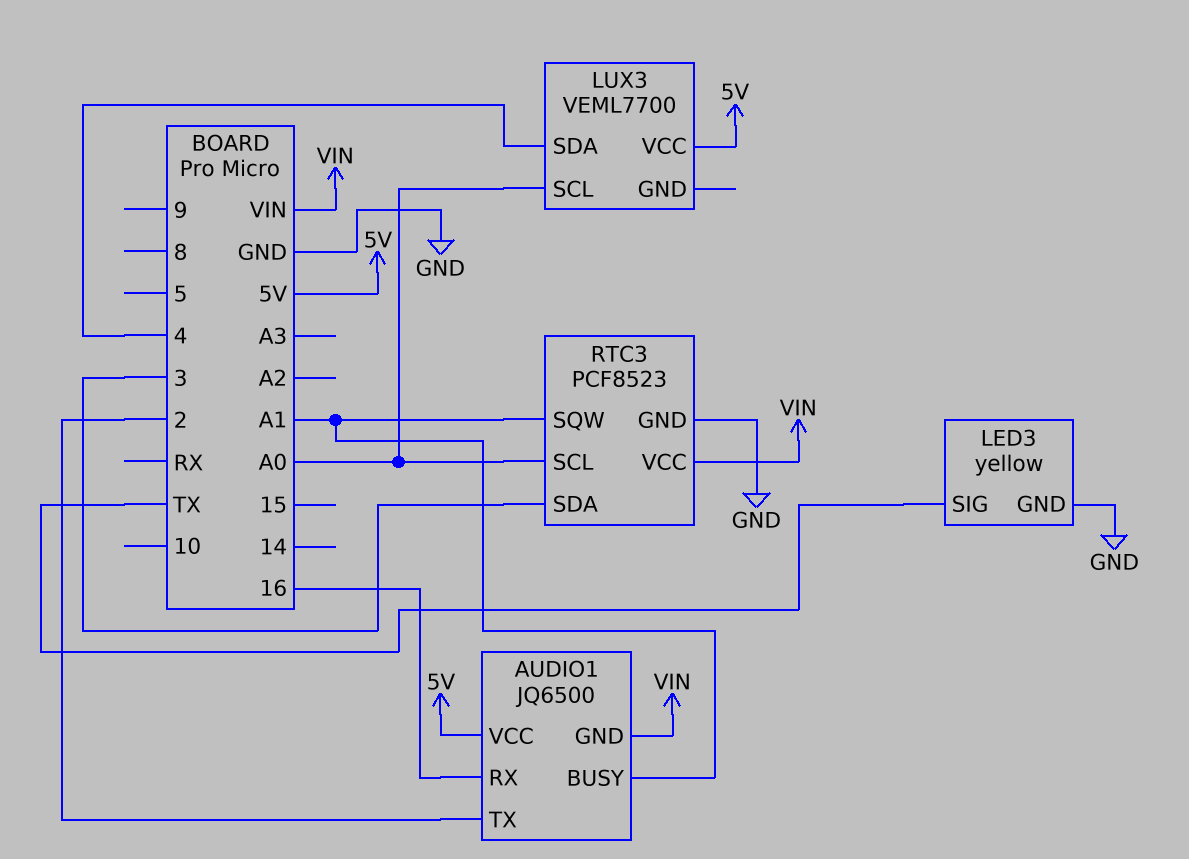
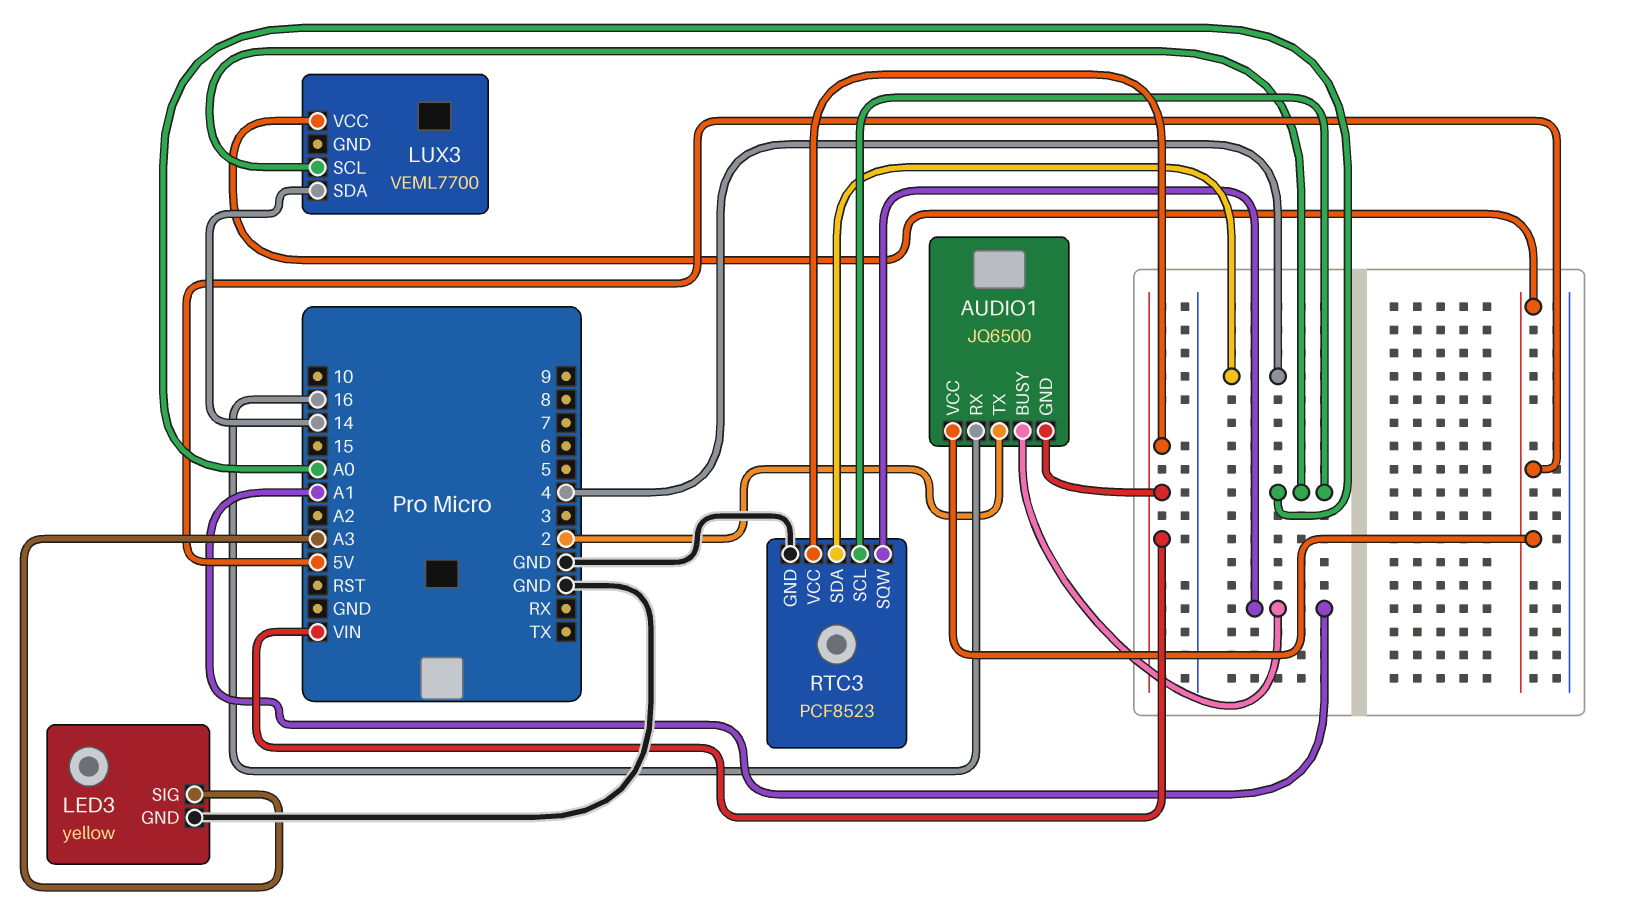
LED3 pin SIG: TX -> A3
LUX3 pin SDA: 4 -> 14
RTC3 pin SDA: 3 -> 4

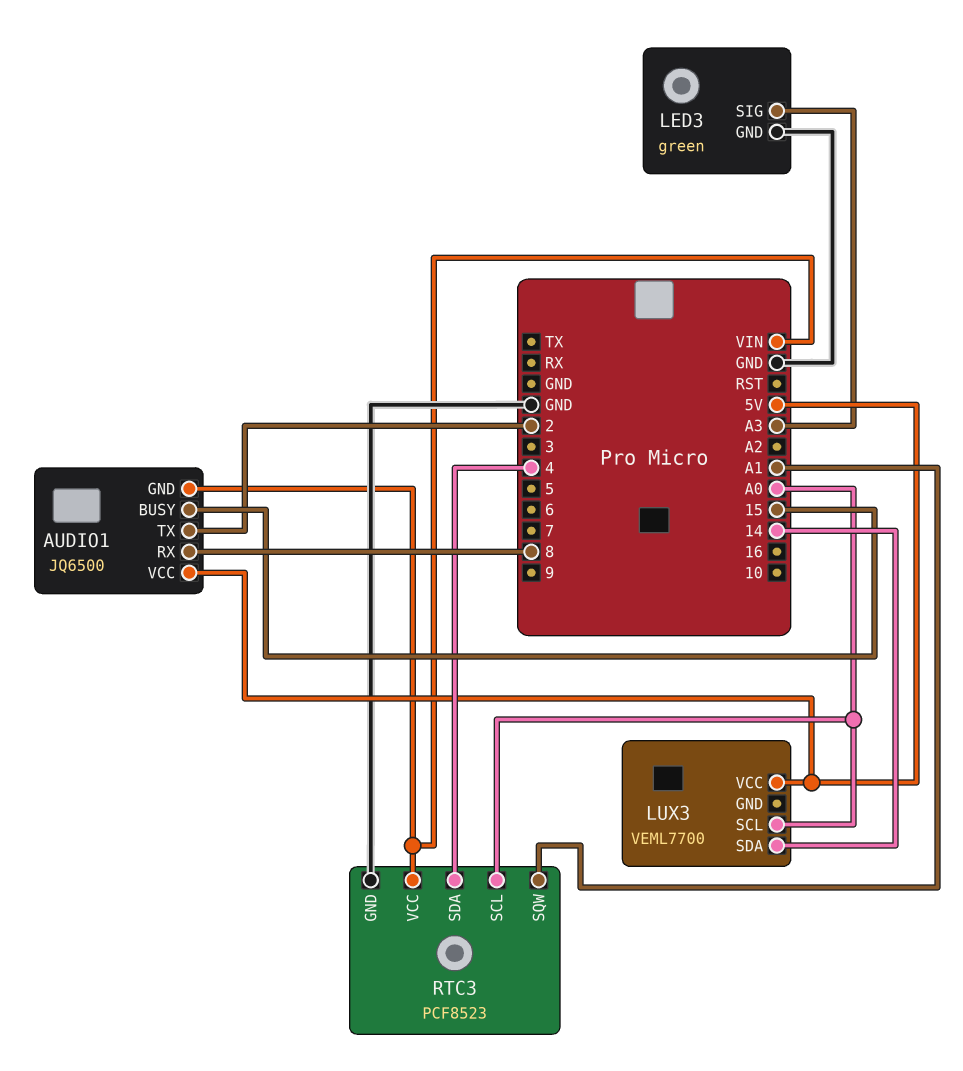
AUDIO1 pin BUSY: A1 -> 15
AUDIO1 pin RX: 16 -> 8
LED3: yellow -> green

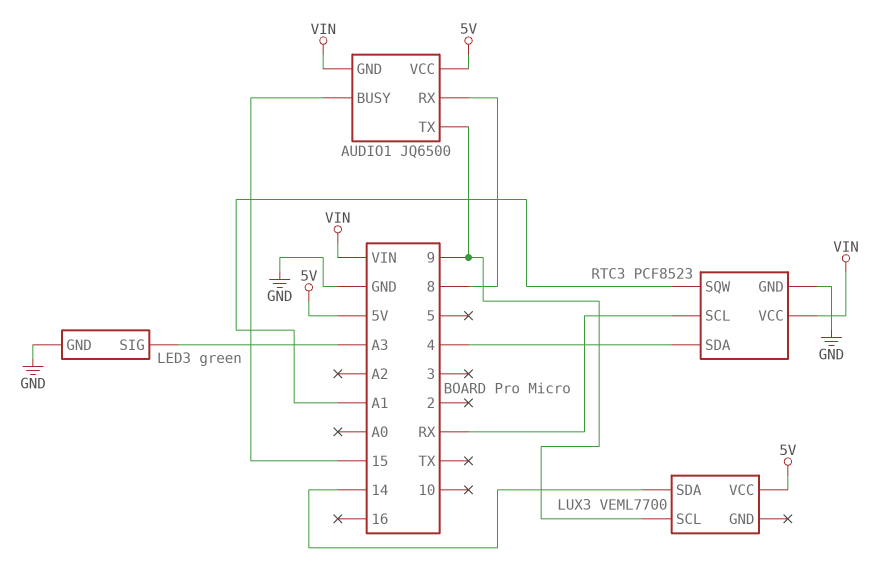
AUDIO1 pin TX: 2 -> 9
LUX3 pin SCL: A0 -> 9
RTC3 pin SCL: A0 -> RX

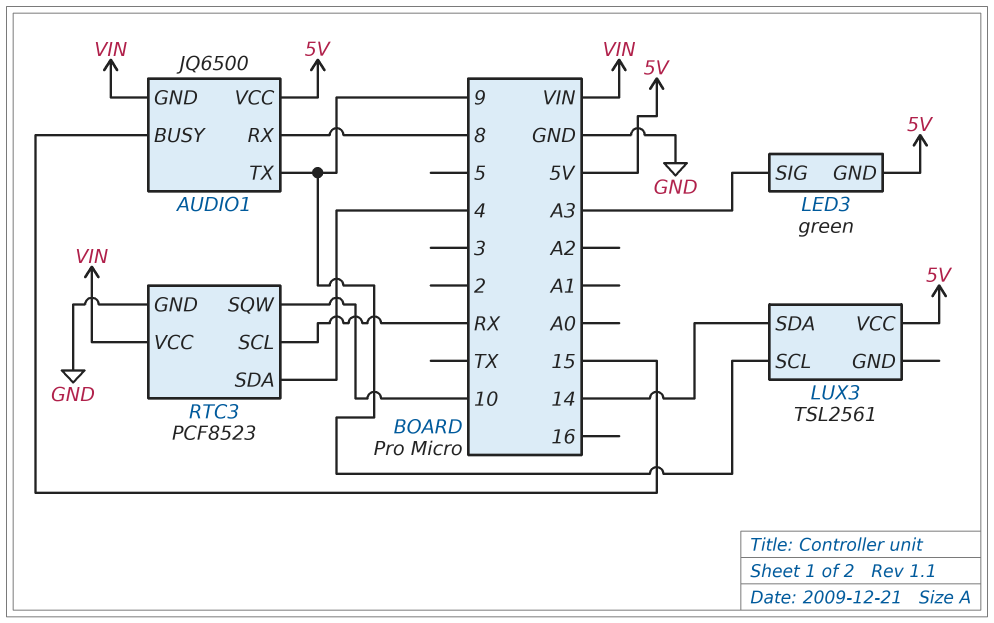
LED3 pin GND: GND -> 5V
LUX3: VEML7700 -> TSL2561
RTC3 pin SQW: A1 -> 10

